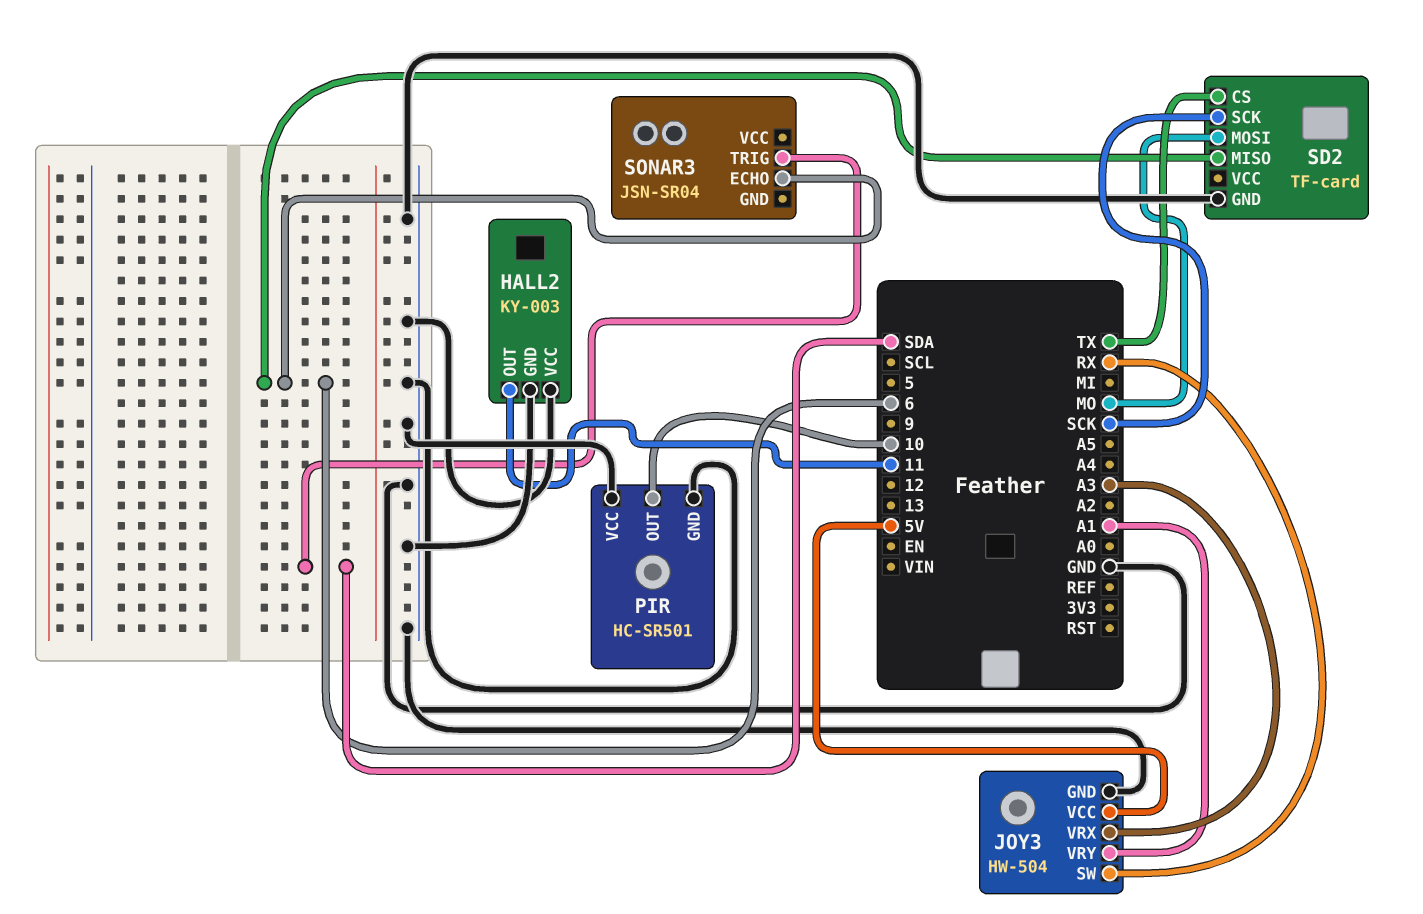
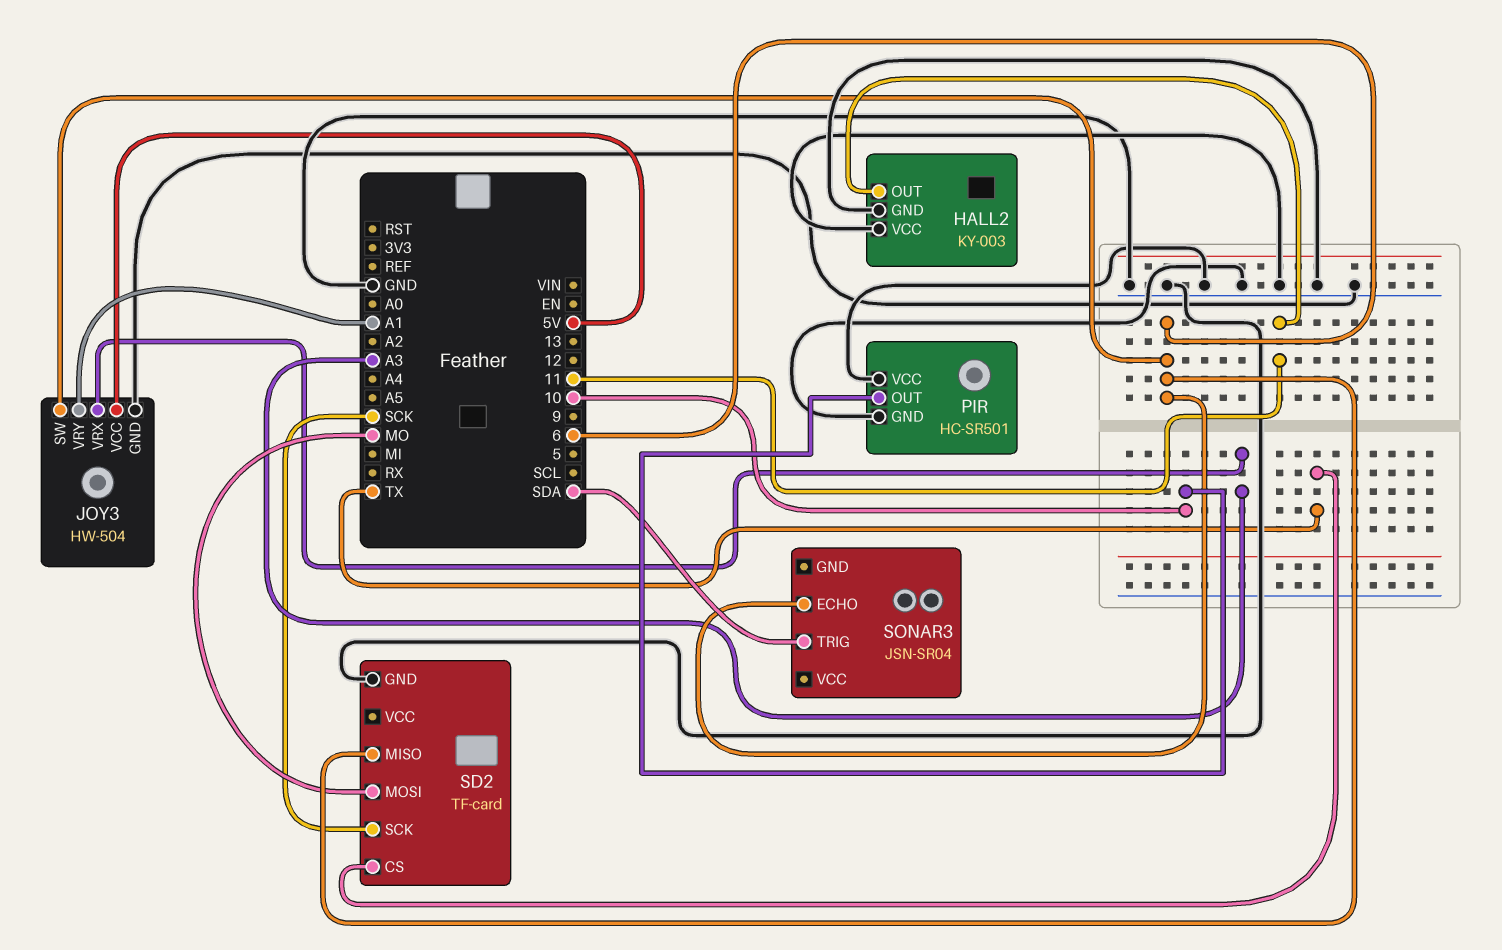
JOY3 pin SW: RX -> 6

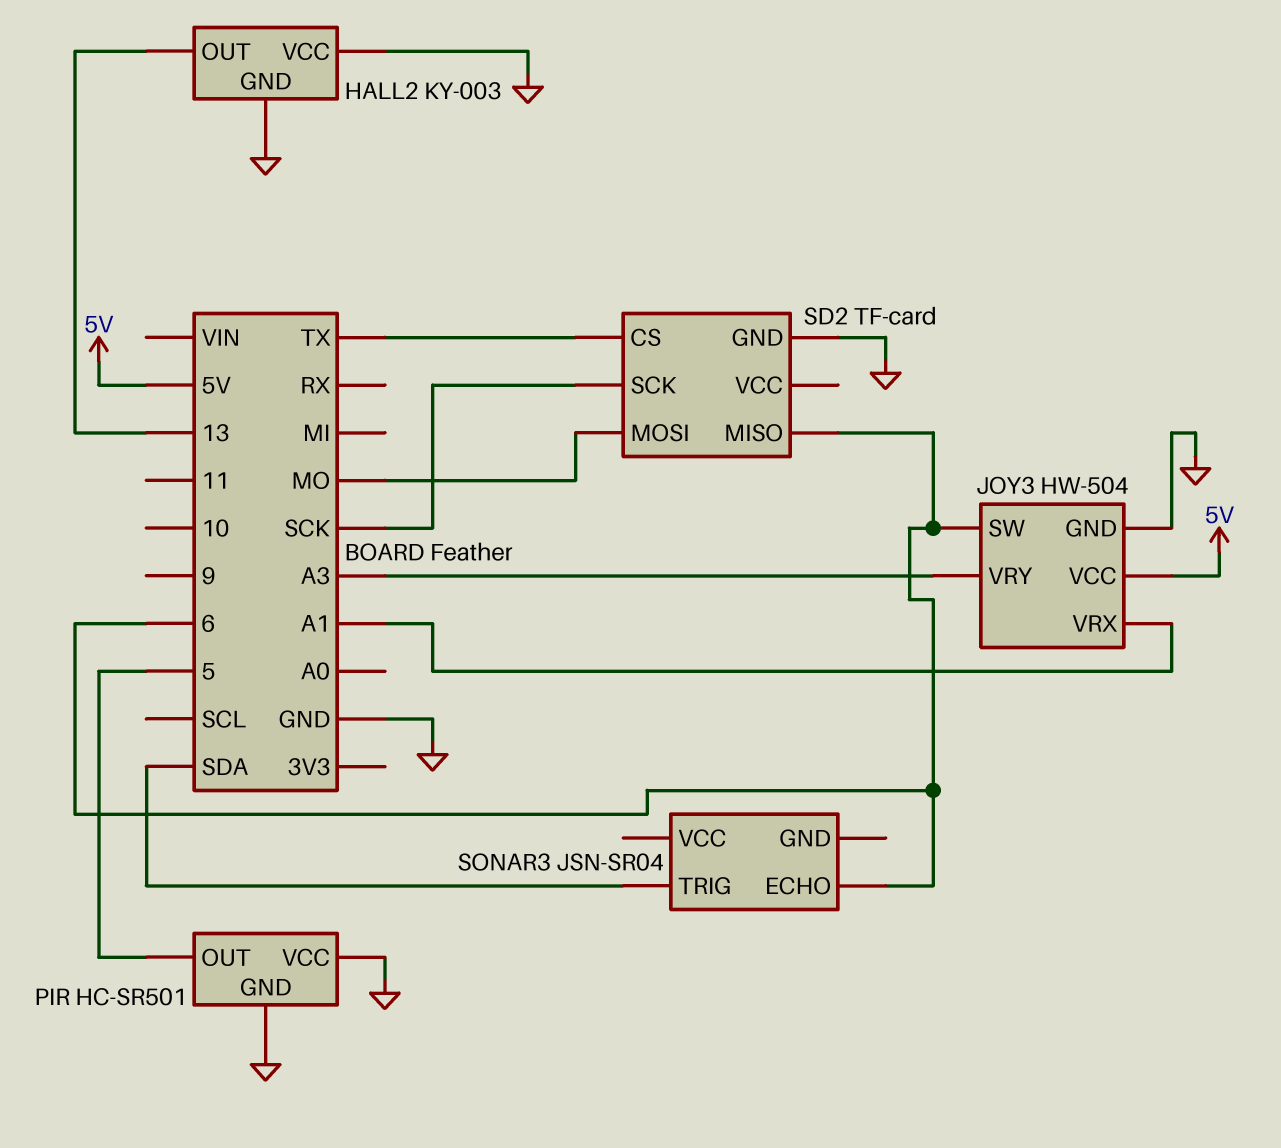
HALL2 pin OUT: 11 -> 13
JOY3 pin VRX: A3 -> A1
JOY3 pin VRY: A1 -> A3
PIR pin OUT: 10 -> 5

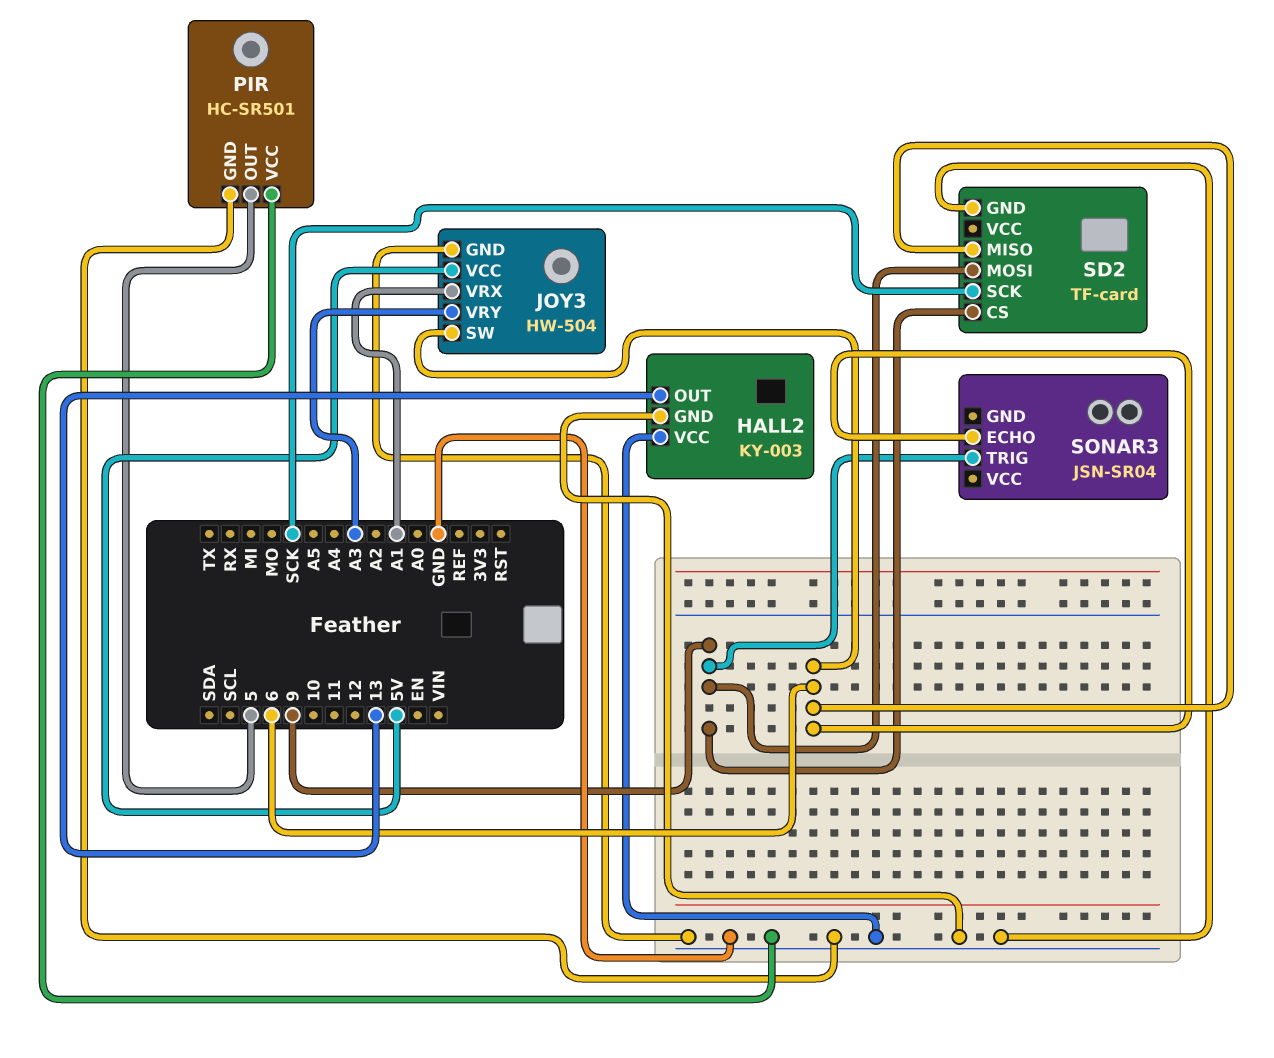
SD2 pin CS: TX -> 9
SD2 pin MOSI: MO -> 9
SONAR3 pin TRIG: SDA -> 9

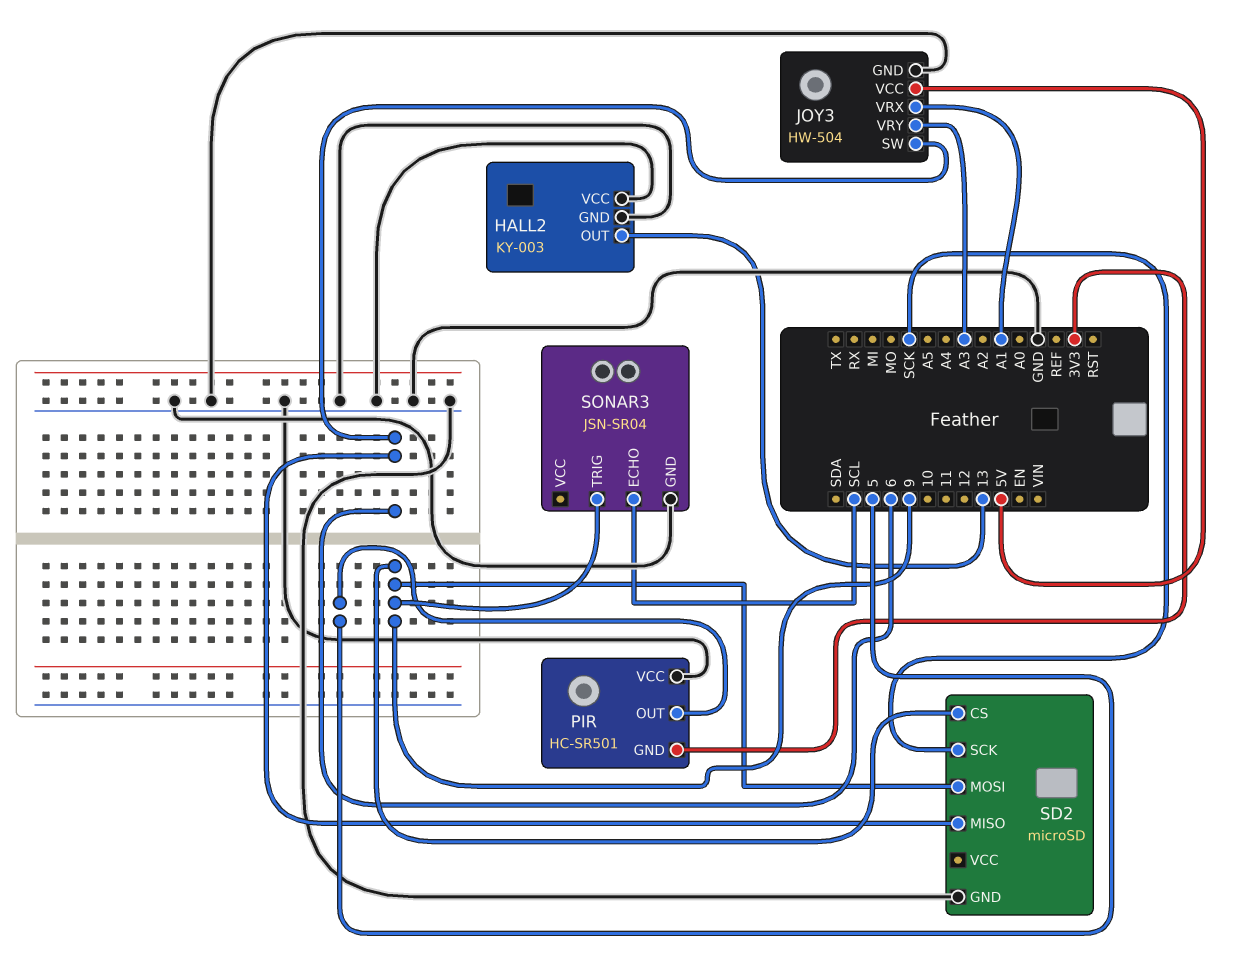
PIR pin GND: GND -> 3V3
SD2: TF-card -> microSD
SONAR3 pin ECHO: 6 -> SCL
SONAR3 pin GND: none -> GND

